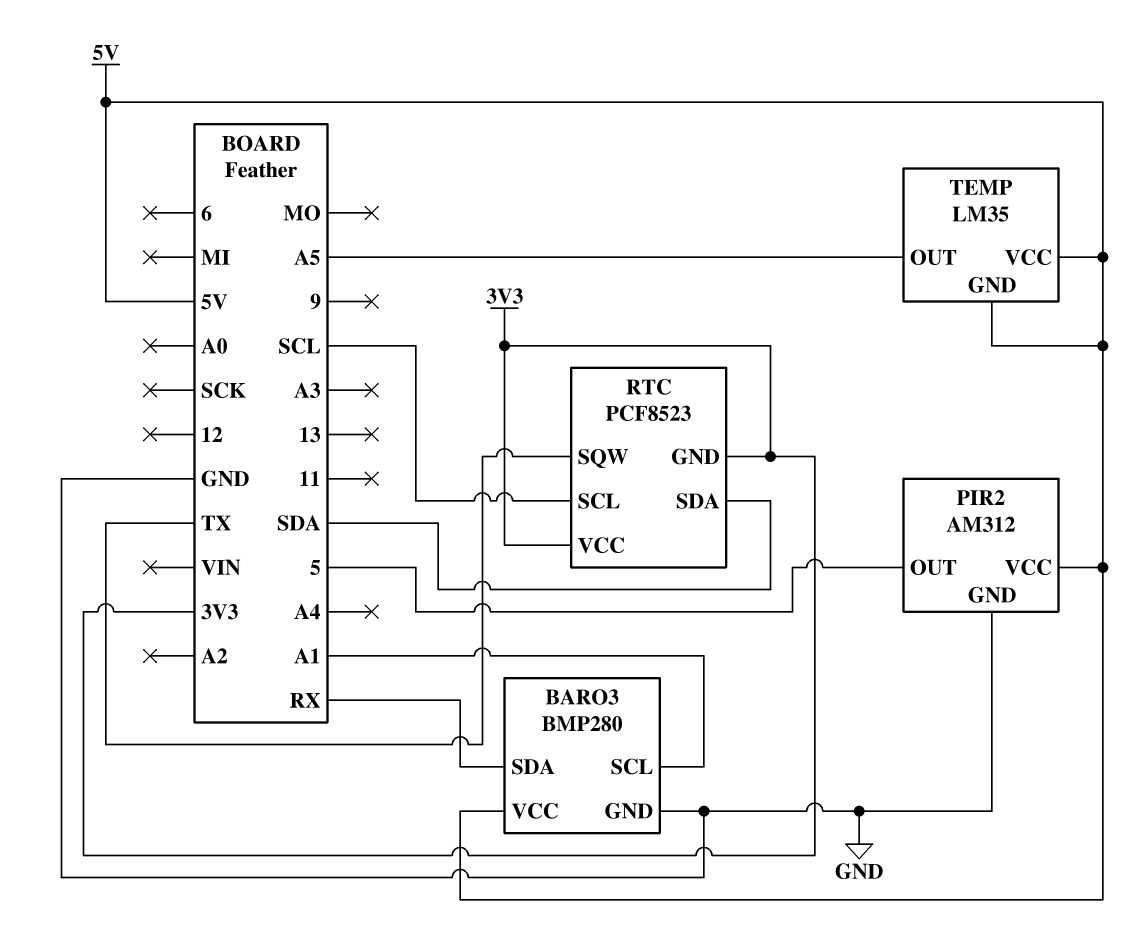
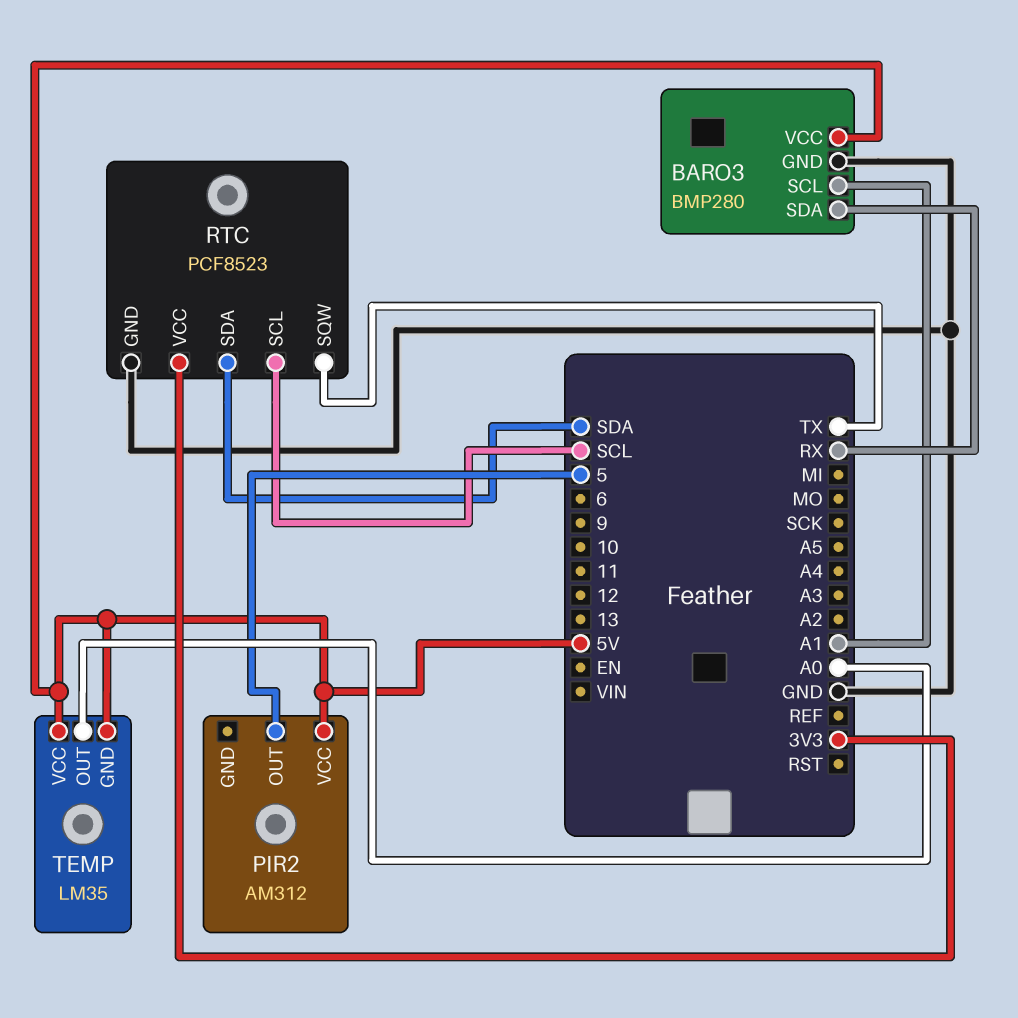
PIR2 pin GND: GND -> none
RTC pin GND: 3V3 -> GND
TEMP pin OUT: A5 -> A0

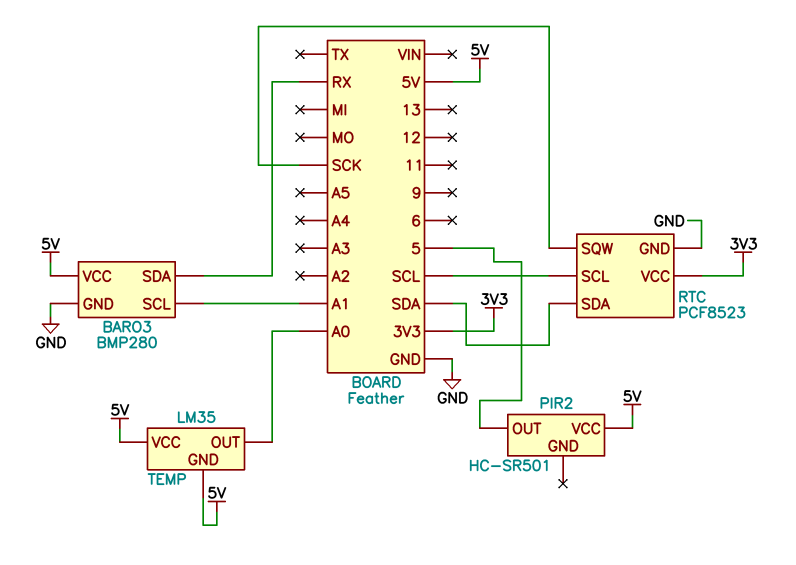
PIR2: AM312 -> HC-SR501
RTC pin SQW: TX -> SCK

